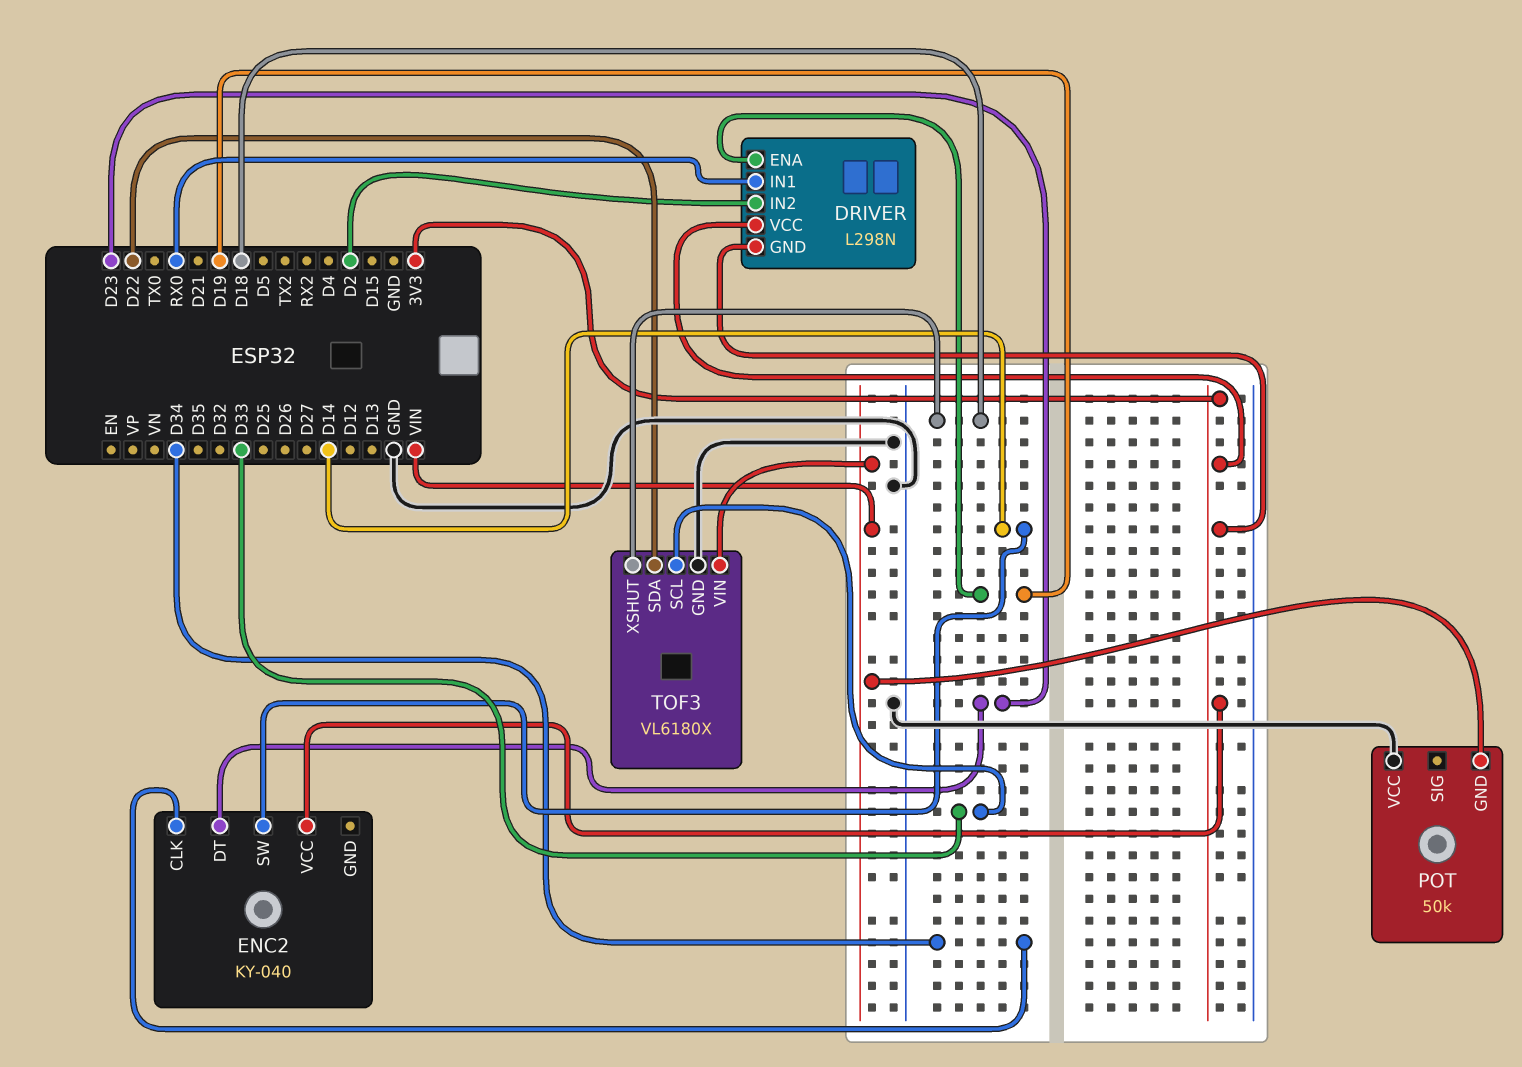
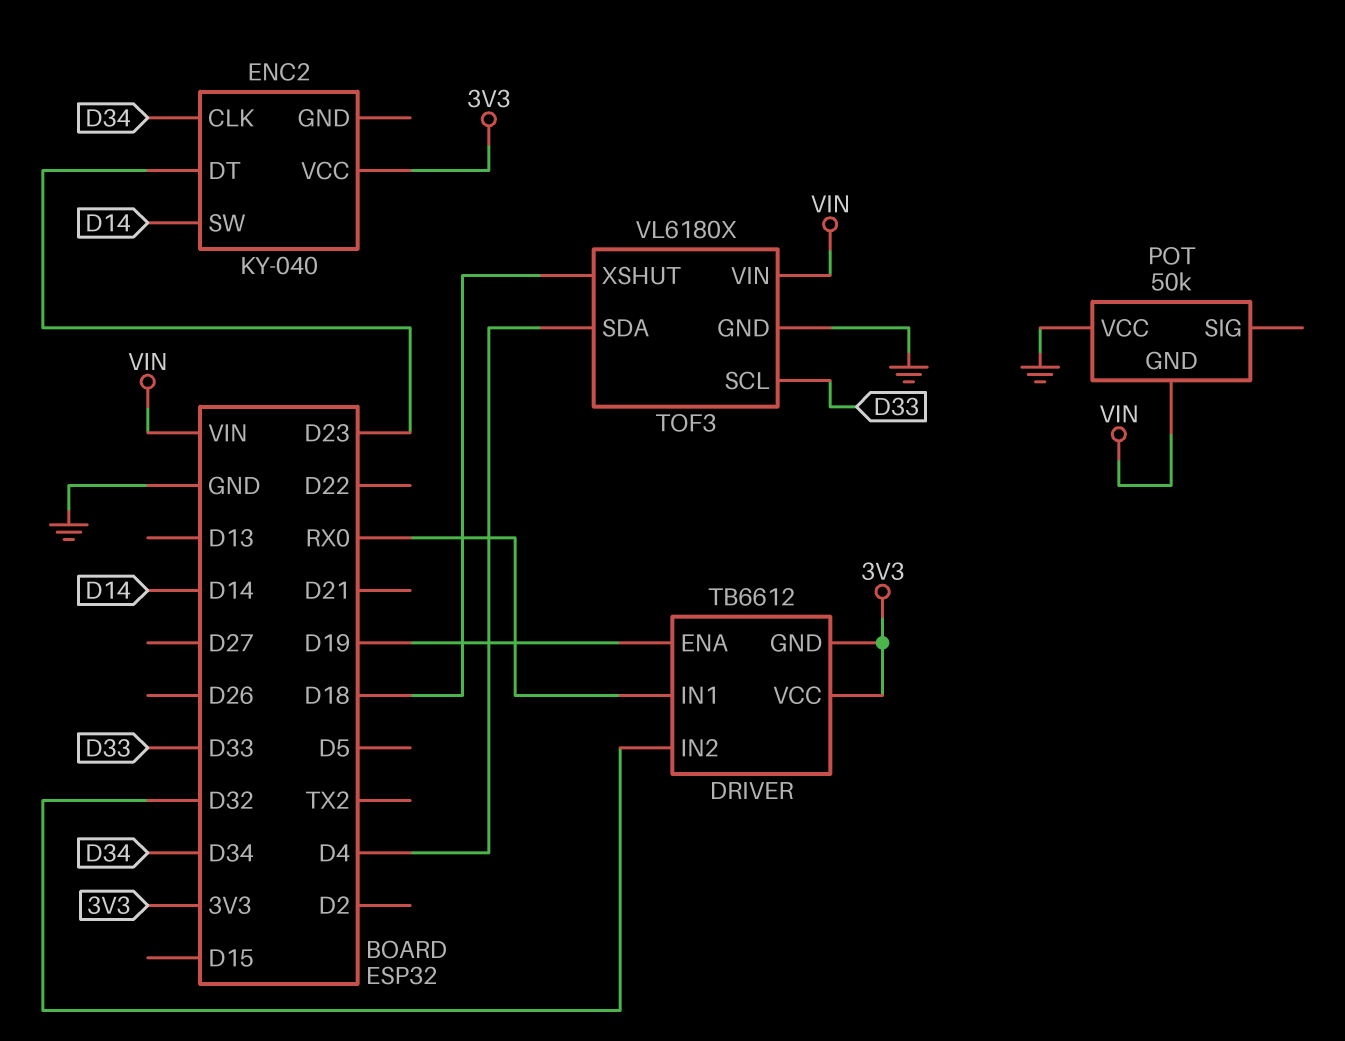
DRIVER: L298N -> TB6612
DRIVER pin IN2: D2 -> D32
TOF3 pin SDA: D22 -> D4

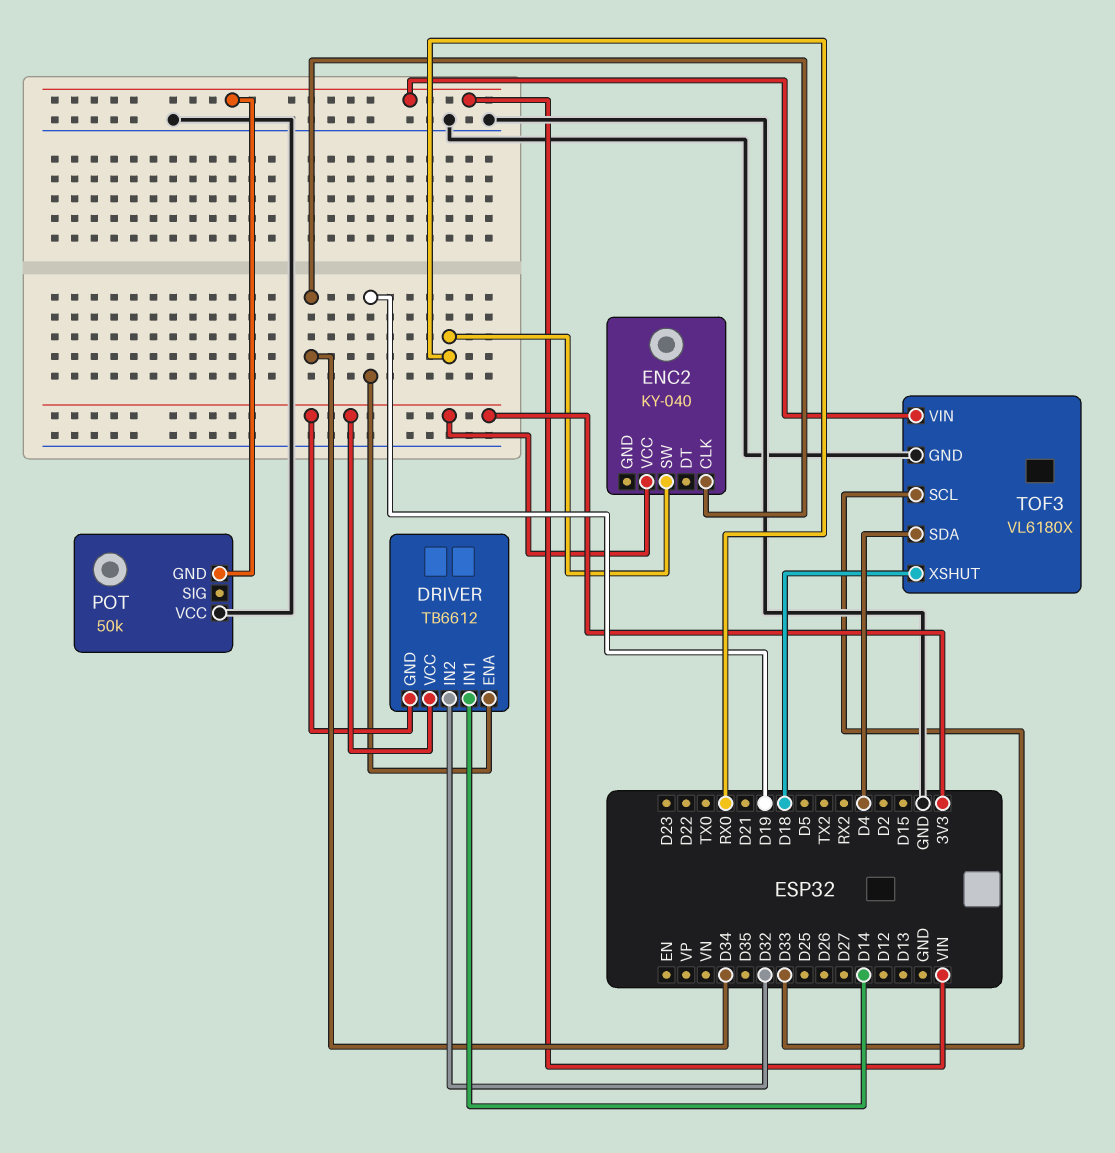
DRIVER pin IN1: RX0 -> D14
ENC2 pin DT: D23 -> none
ENC2 pin SW: D14 -> RX0

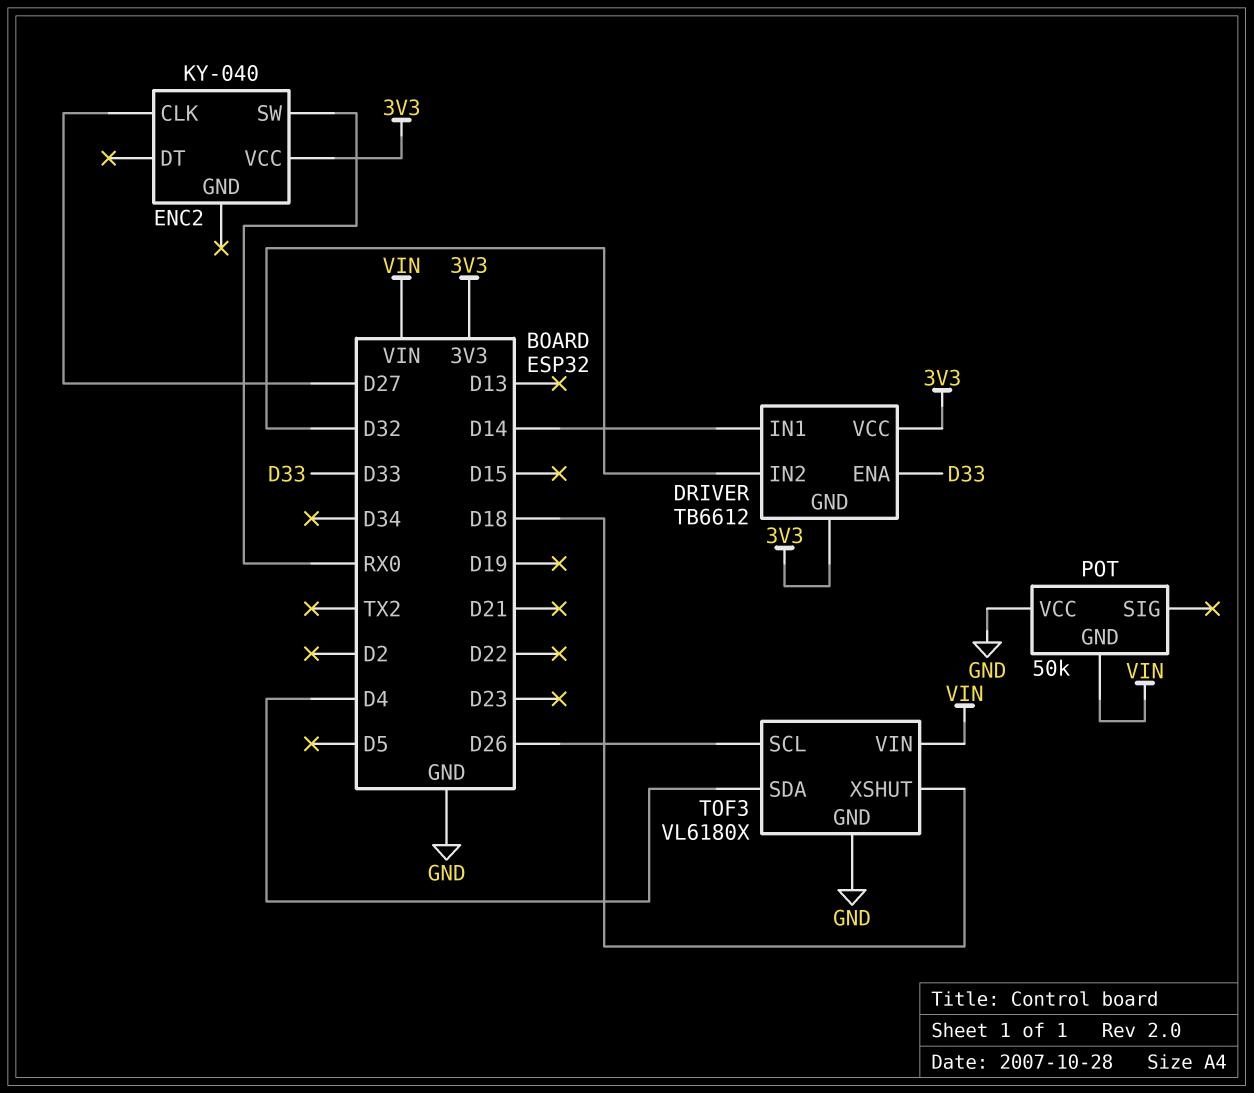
DRIVER pin ENA: D19 -> D33
ENC2 pin CLK: D34 -> D27
TOF3 pin SCL: D33 -> D26

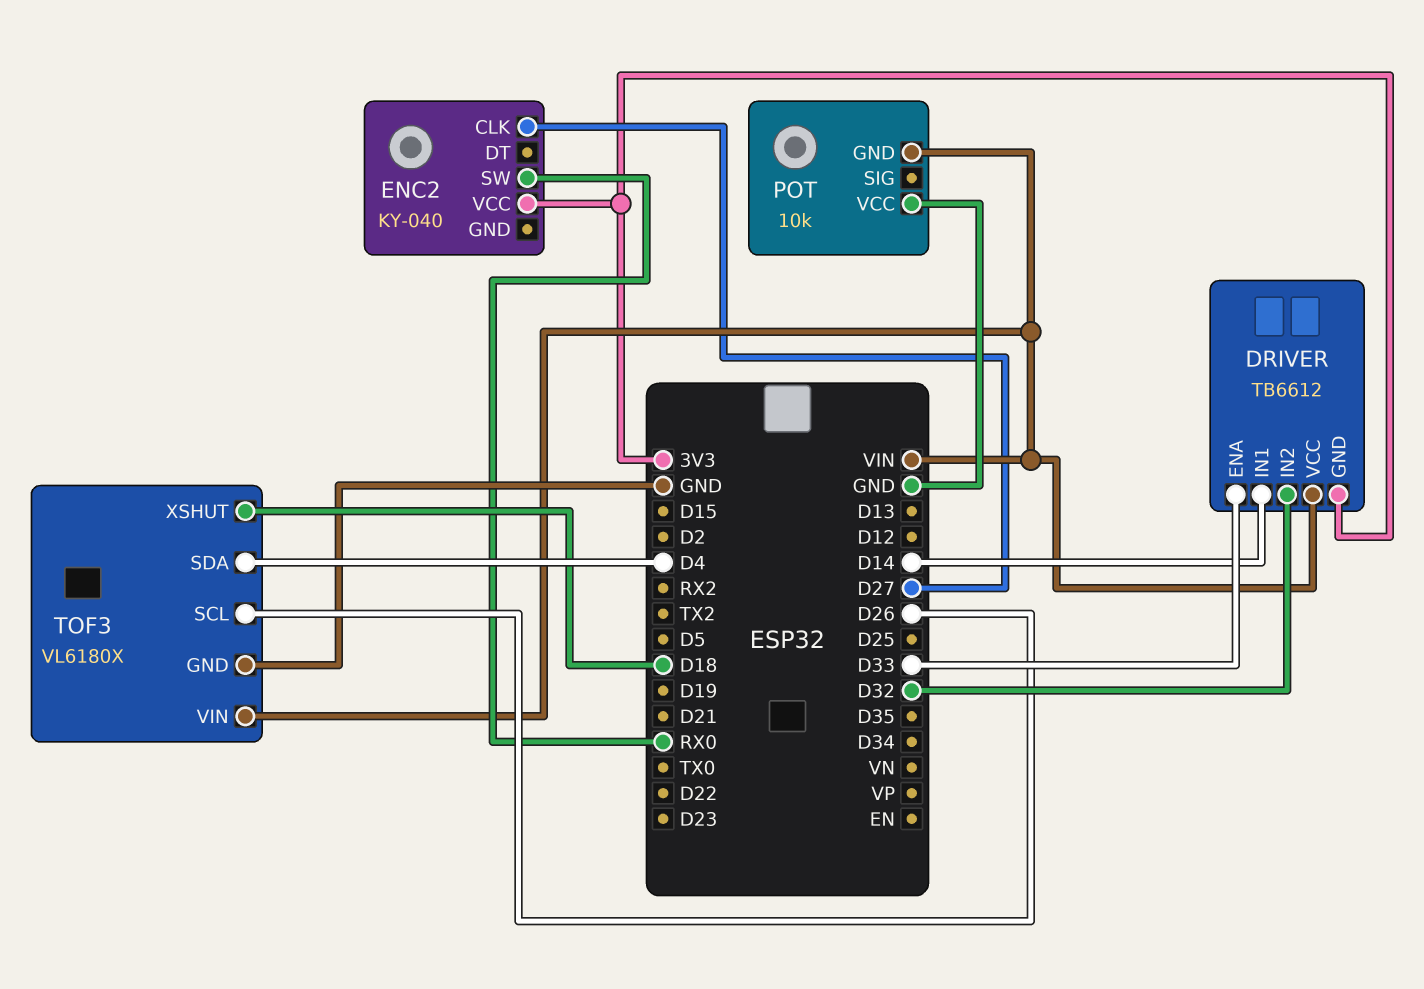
DRIVER pin VCC: 3V3 -> VIN
POT: 50k -> 10k

